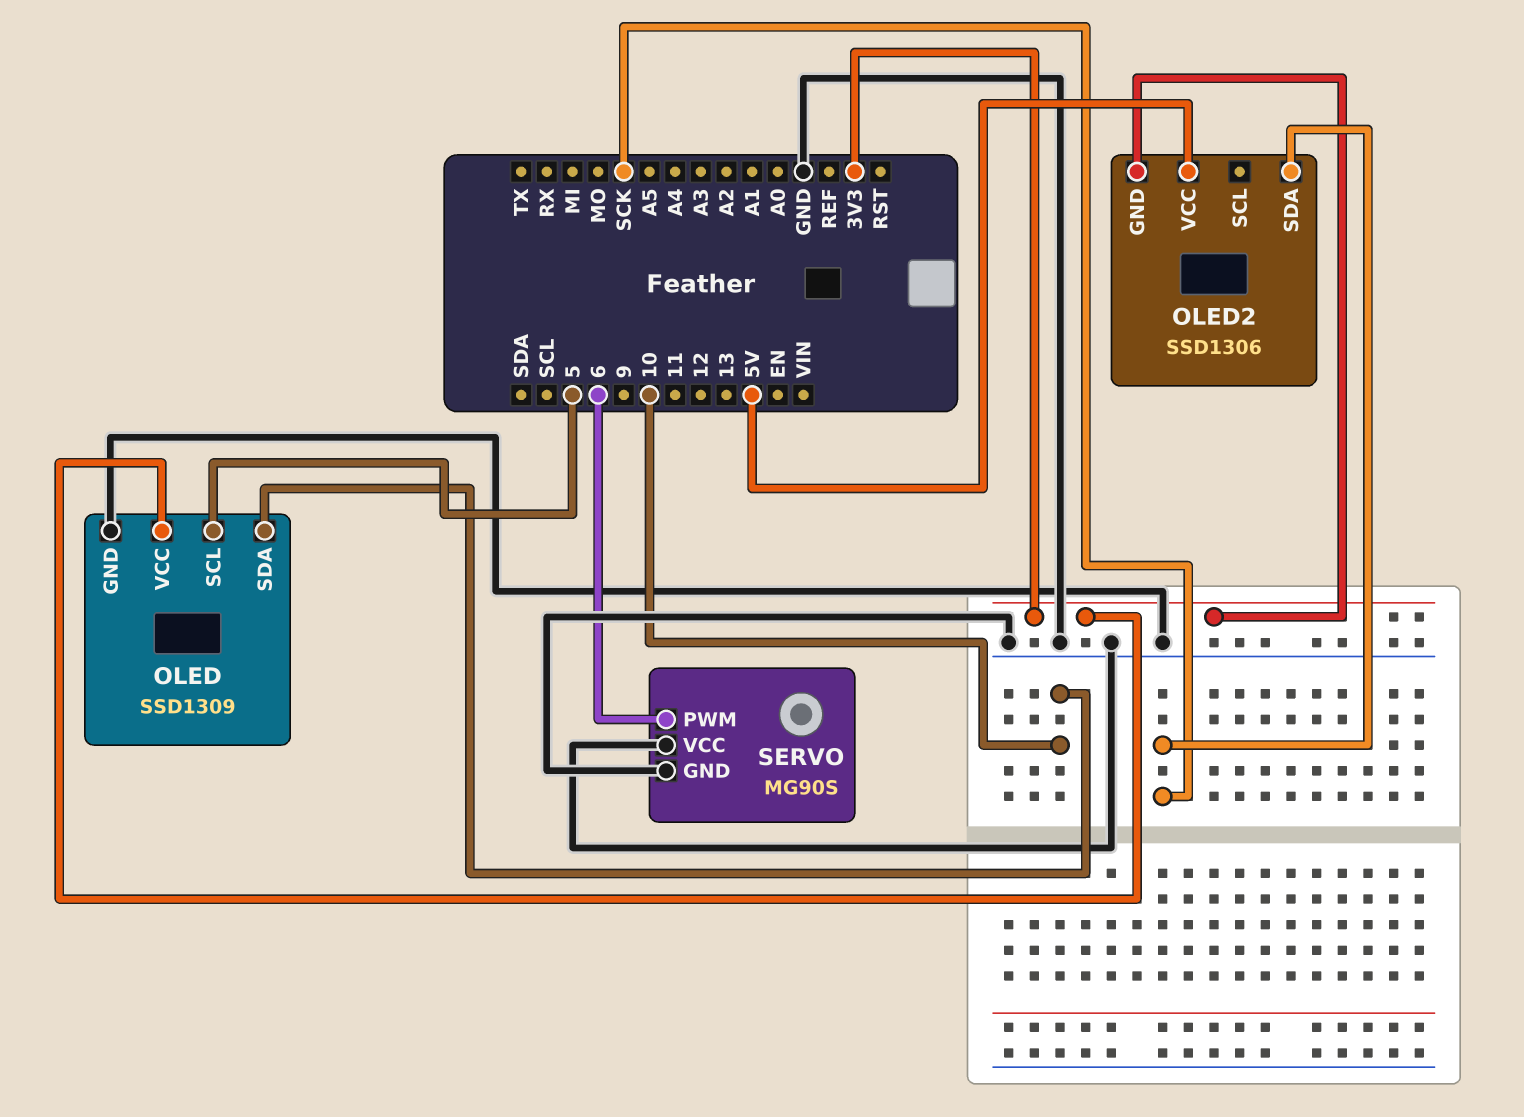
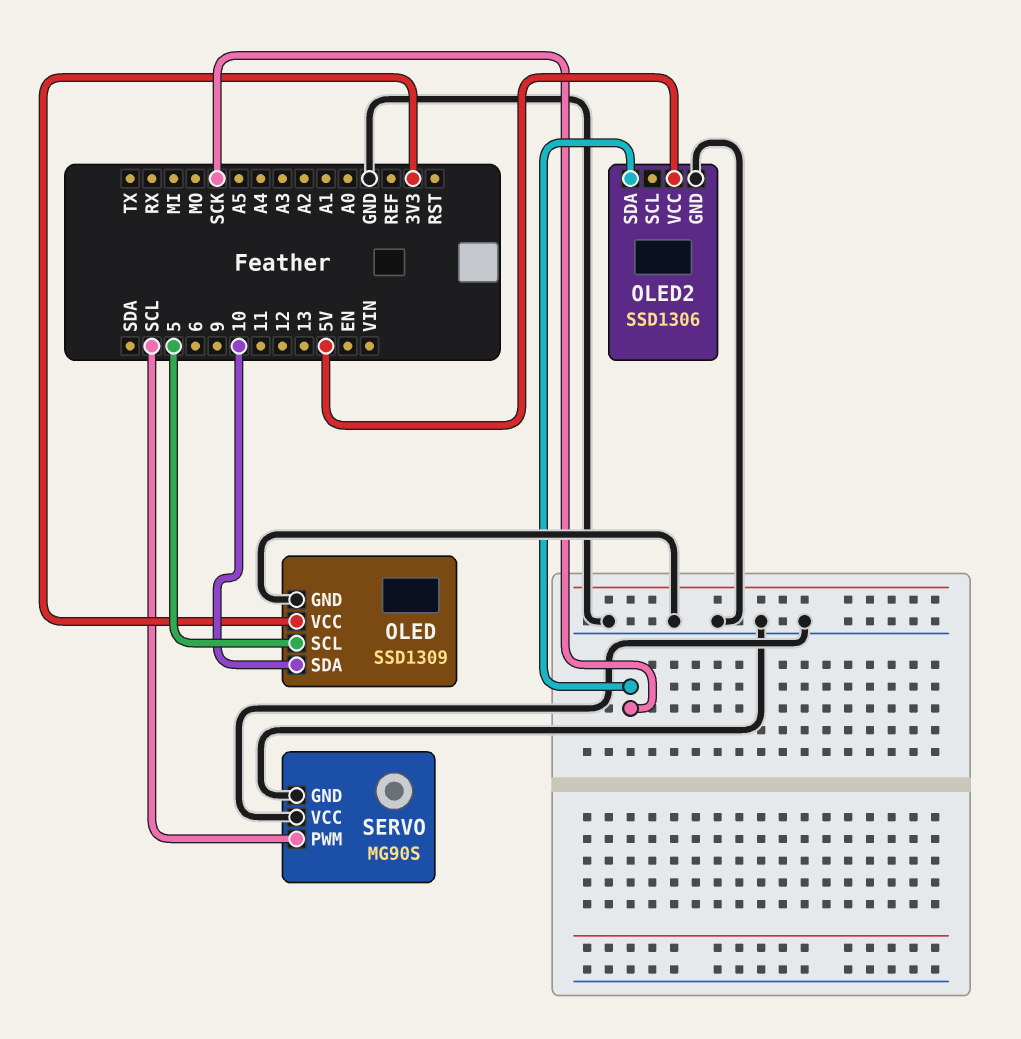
OLED2 pin GND: 3V3 -> GND
SERVO pin PWM: 6 -> SCL

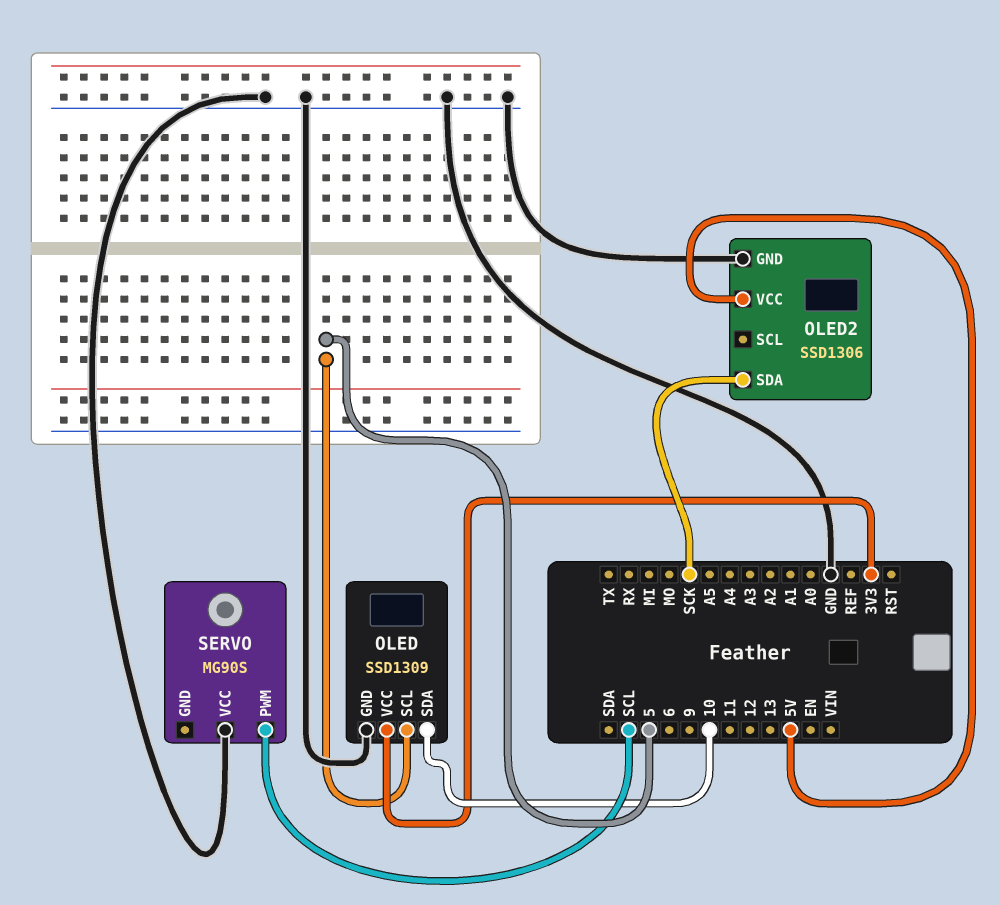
SERVO pin GND: GND -> none

